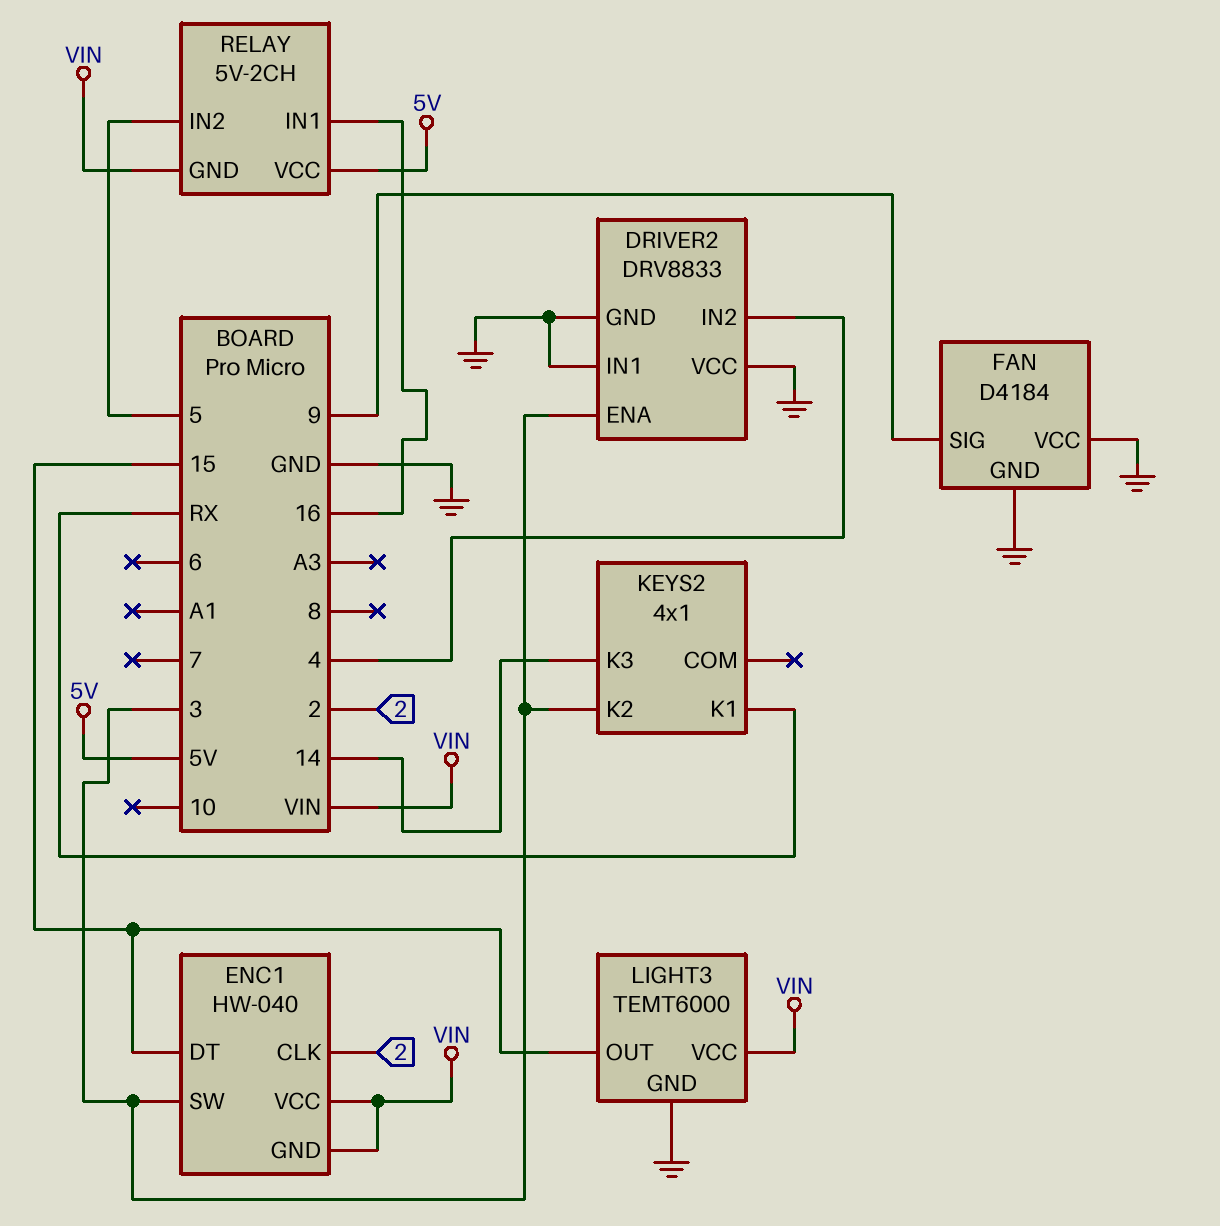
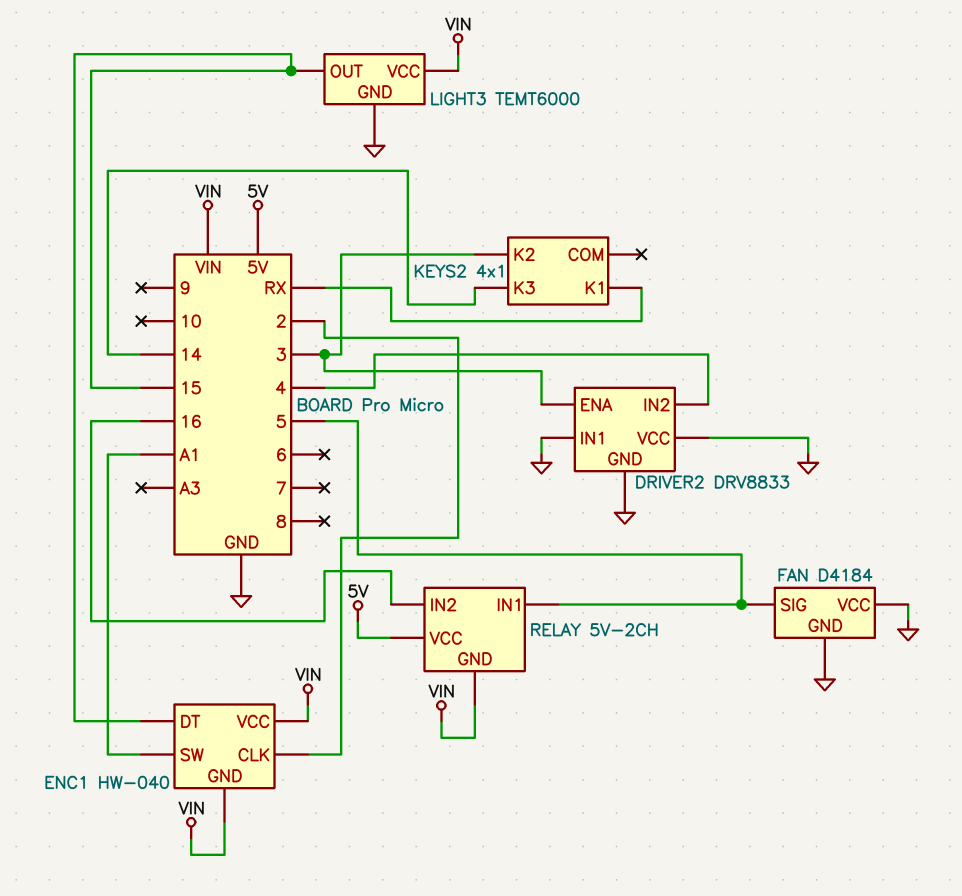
ENC1 pin SW: 3 -> A1
FAN pin SIG: 9 -> 5
RELAY pin IN1: 16 -> 5
RELAY pin IN2: 5 -> 16

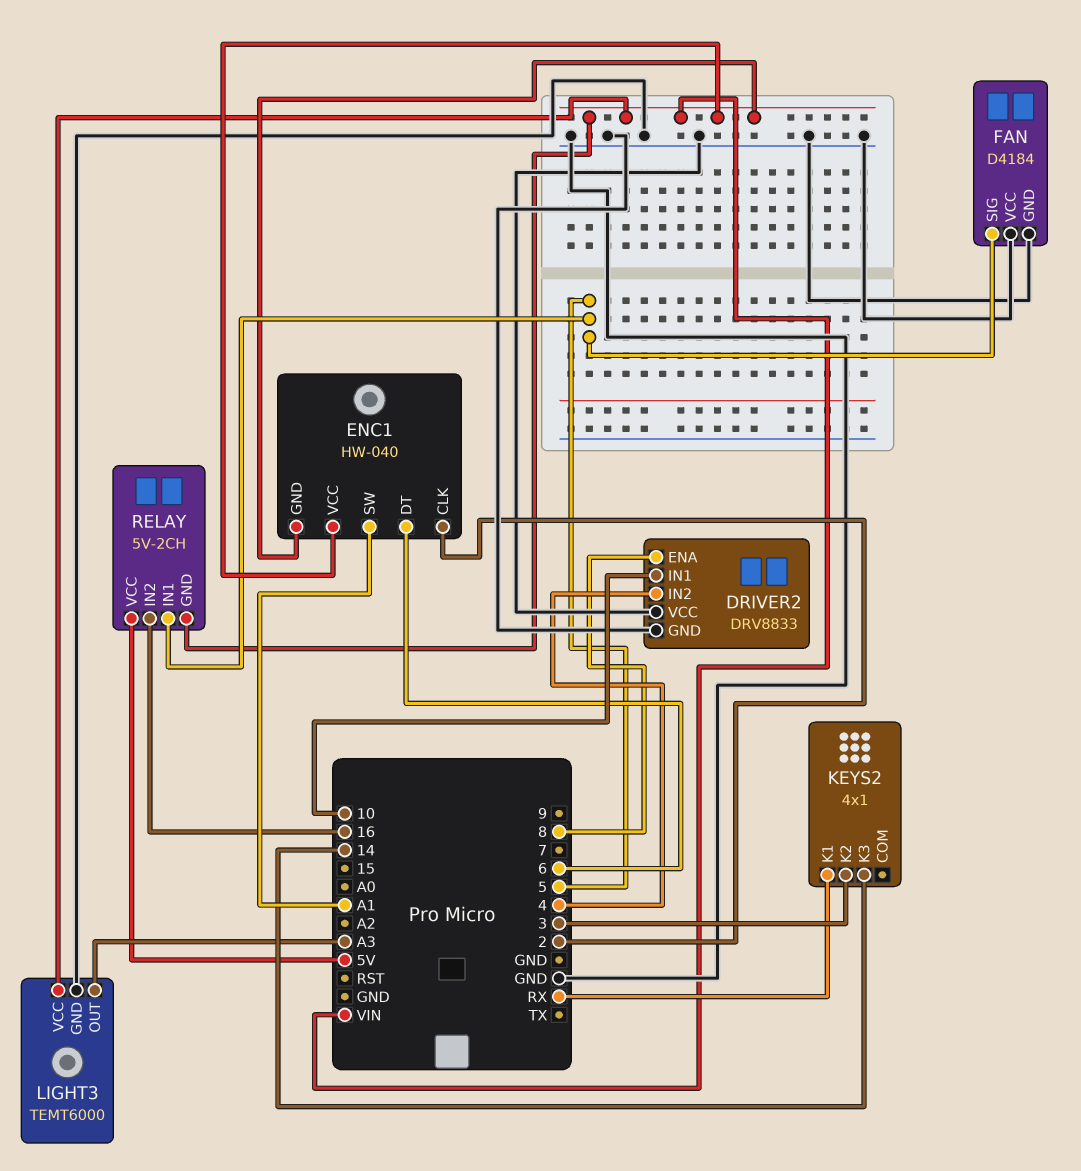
DRIVER2 pin ENA: 3 -> 8
DRIVER2 pin IN1: GND -> 10
ENC1 pin DT: 15 -> 6
LIGHT3 pin OUT: 15 -> A3

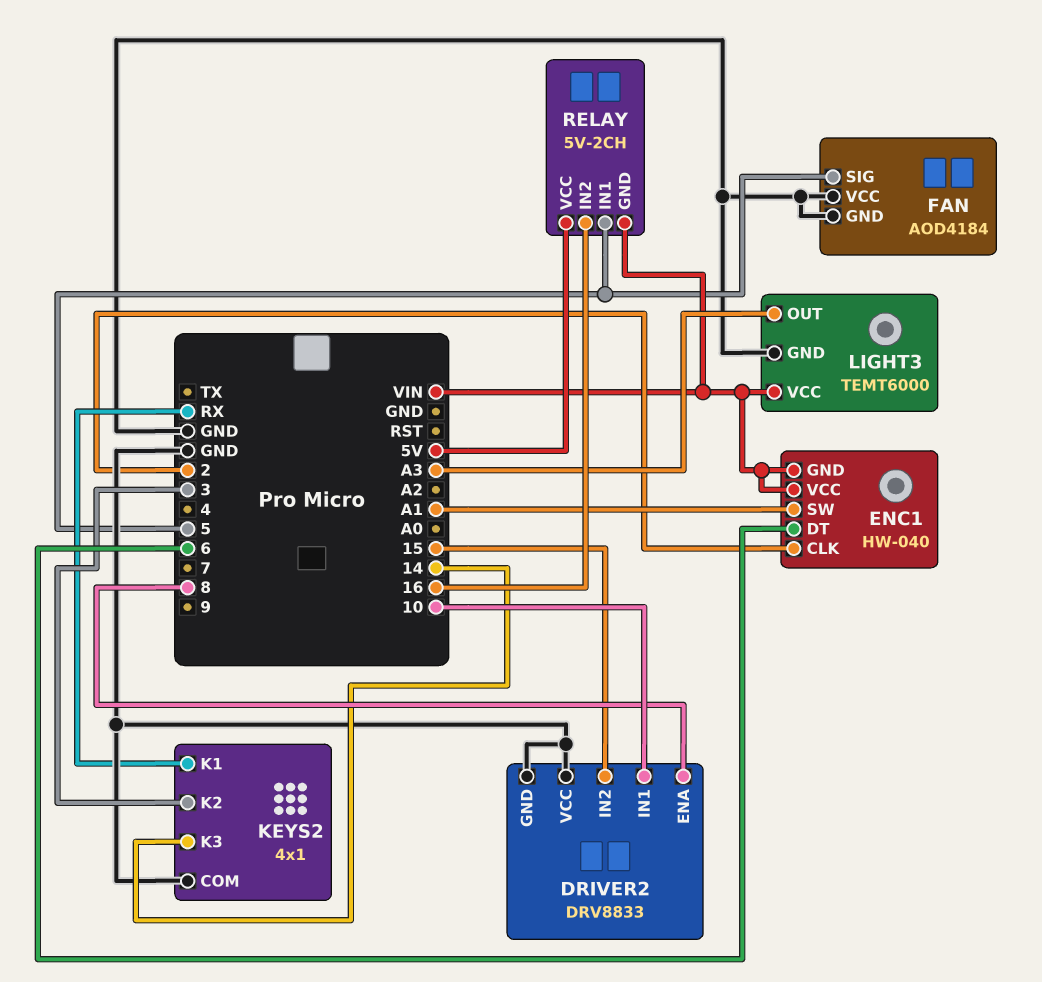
DRIVER2 pin IN2: 4 -> 15
FAN: D4184 -> AOD4184
KEYS2 pin COM: none -> GND

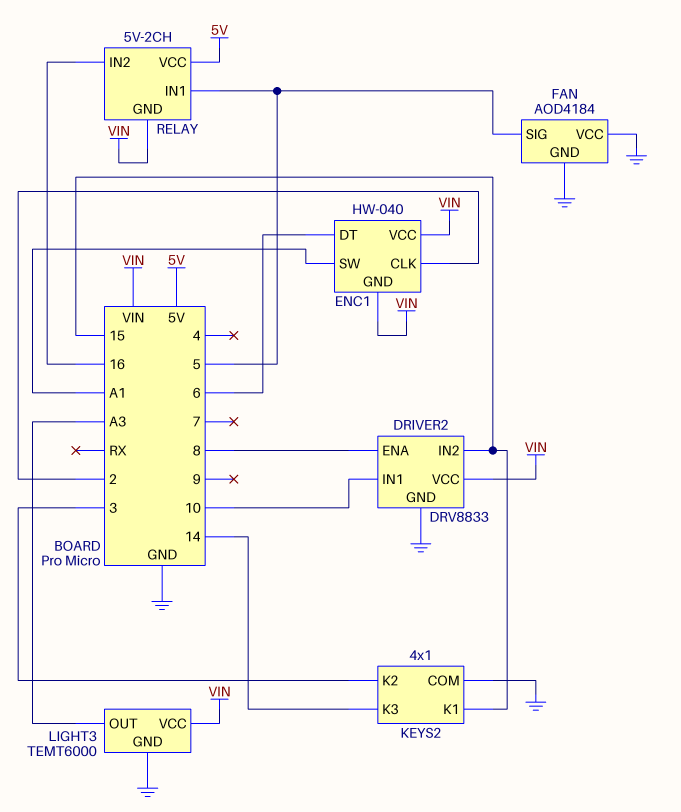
DRIVER2 pin VCC: GND -> VIN
KEYS2 pin K1: RX -> 15

